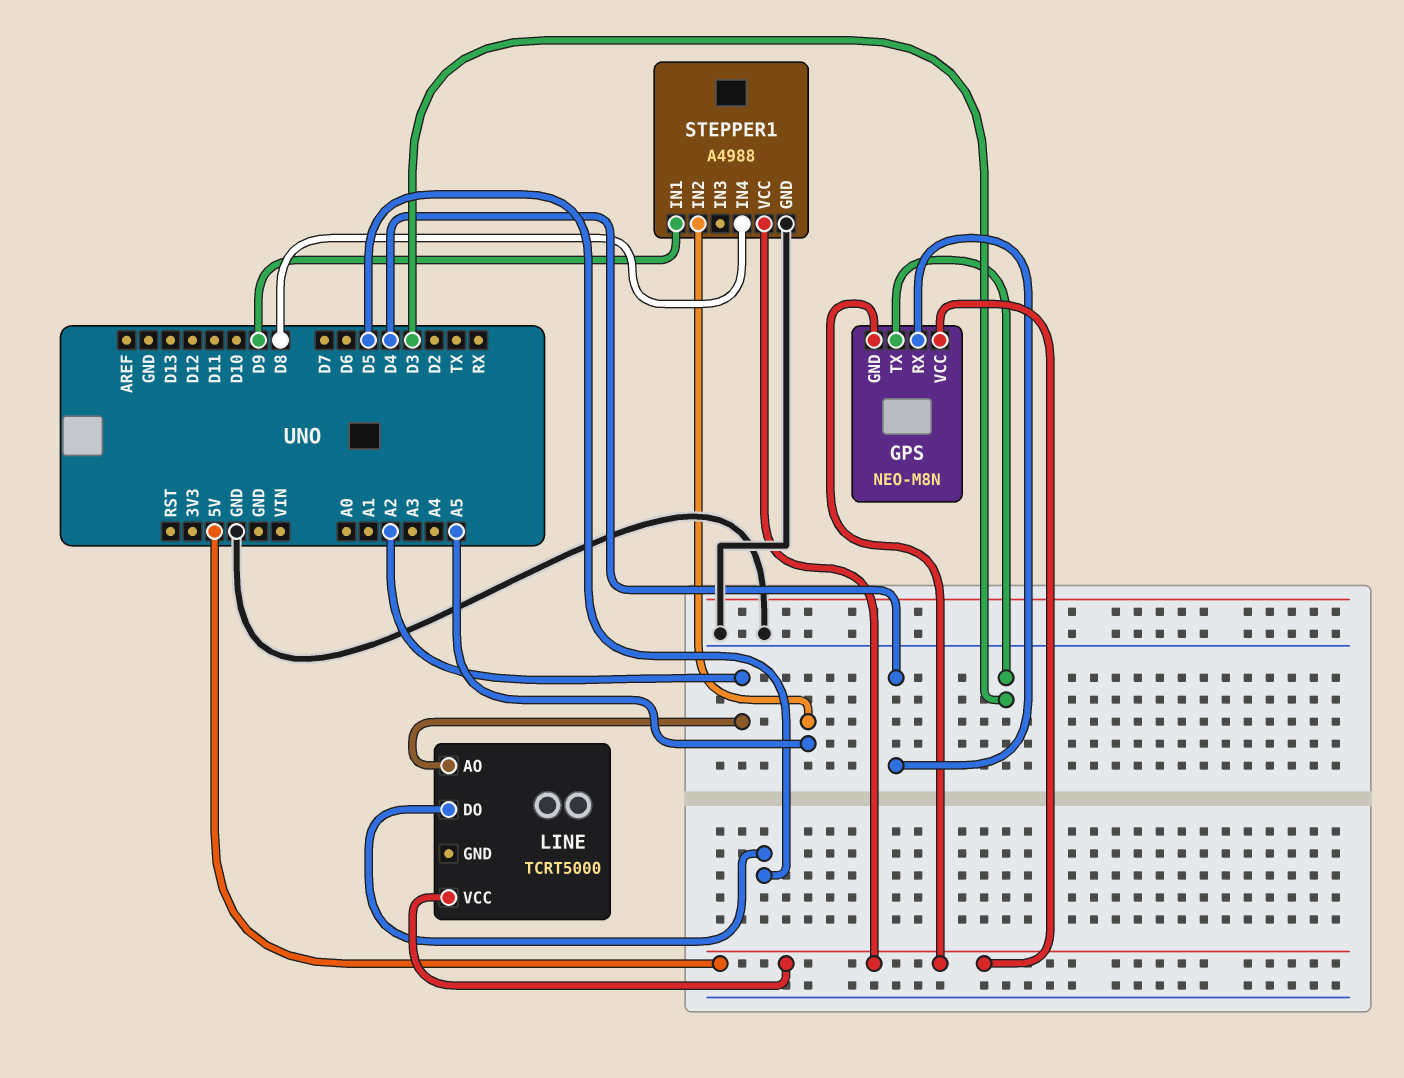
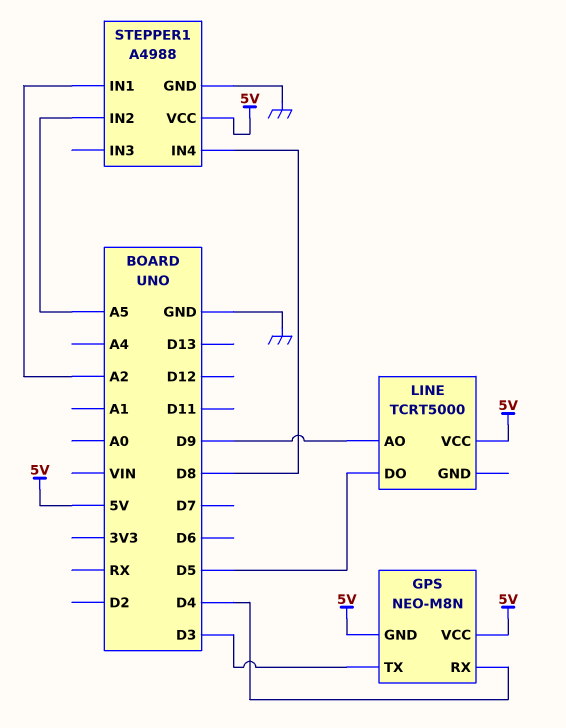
LINE pin AO: A2 -> D9
STEPPER1 pin IN1: D9 -> A2

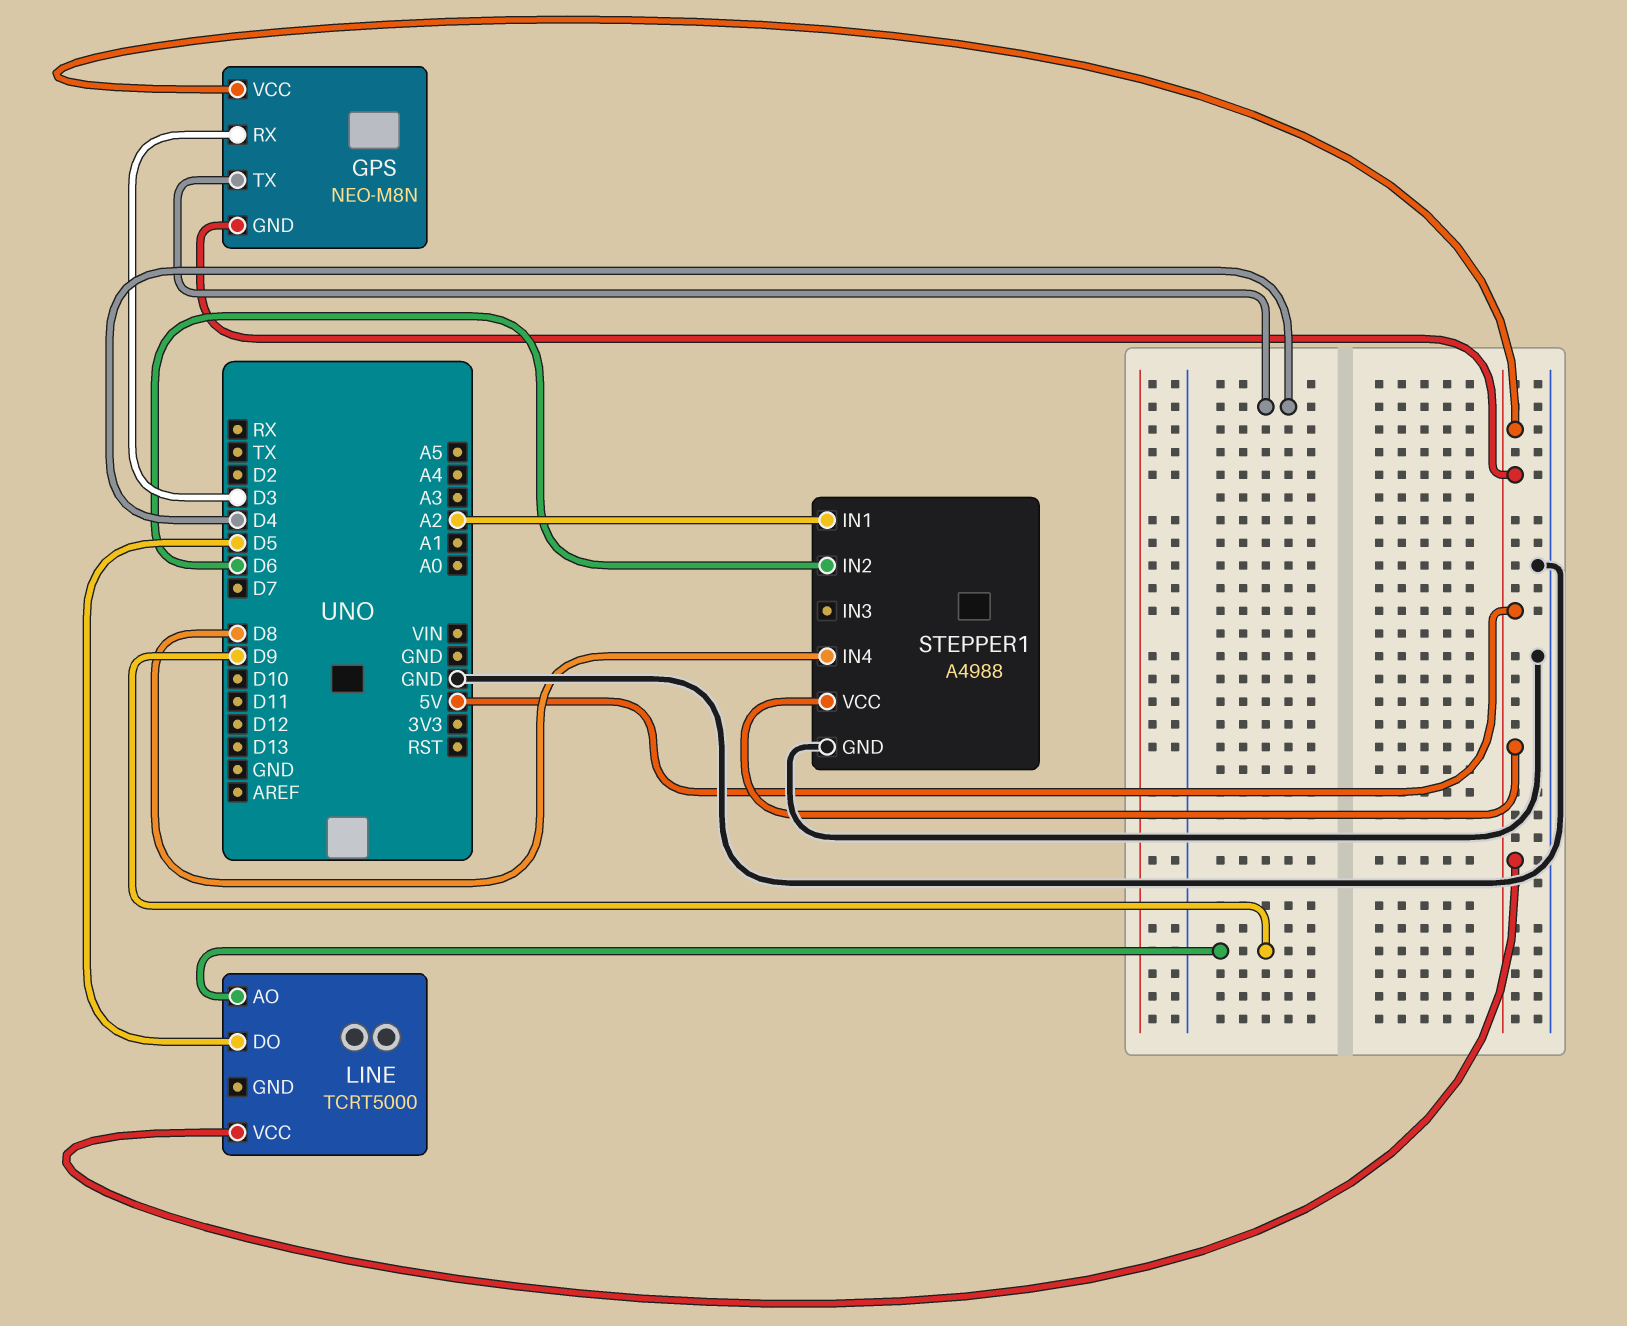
GPS pin RX: D4 -> D3
GPS pin TX: D3 -> D4
STEPPER1 pin IN2: A5 -> D6

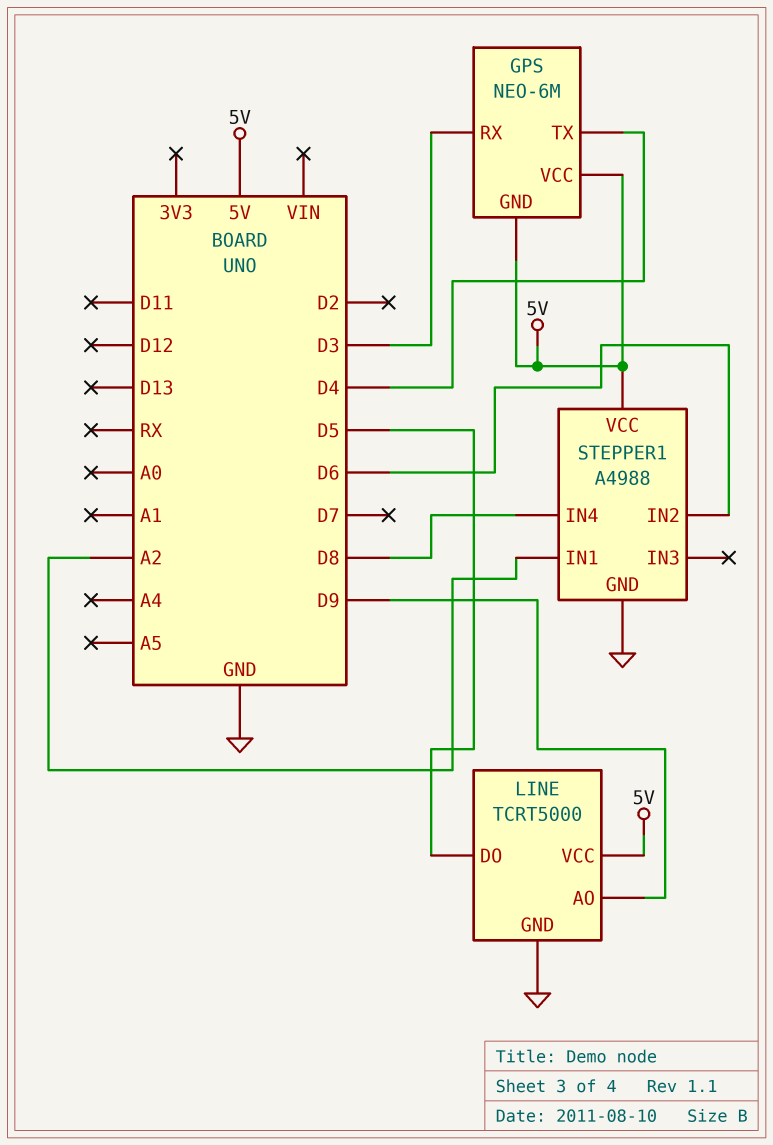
GPS: NEO-M8N -> NEO-6M
LINE pin GND: none -> GND

